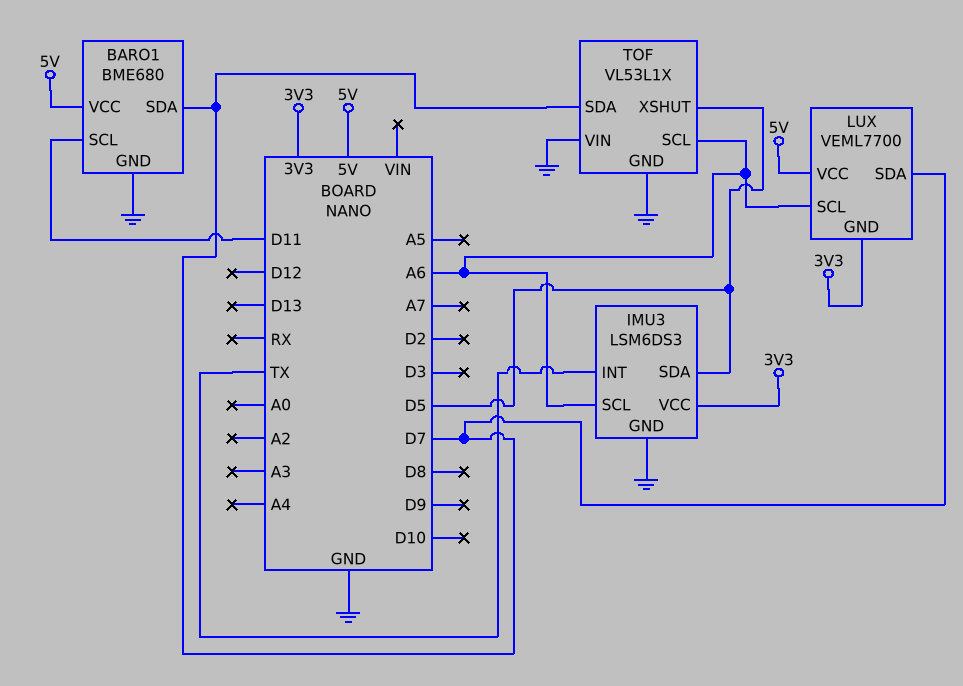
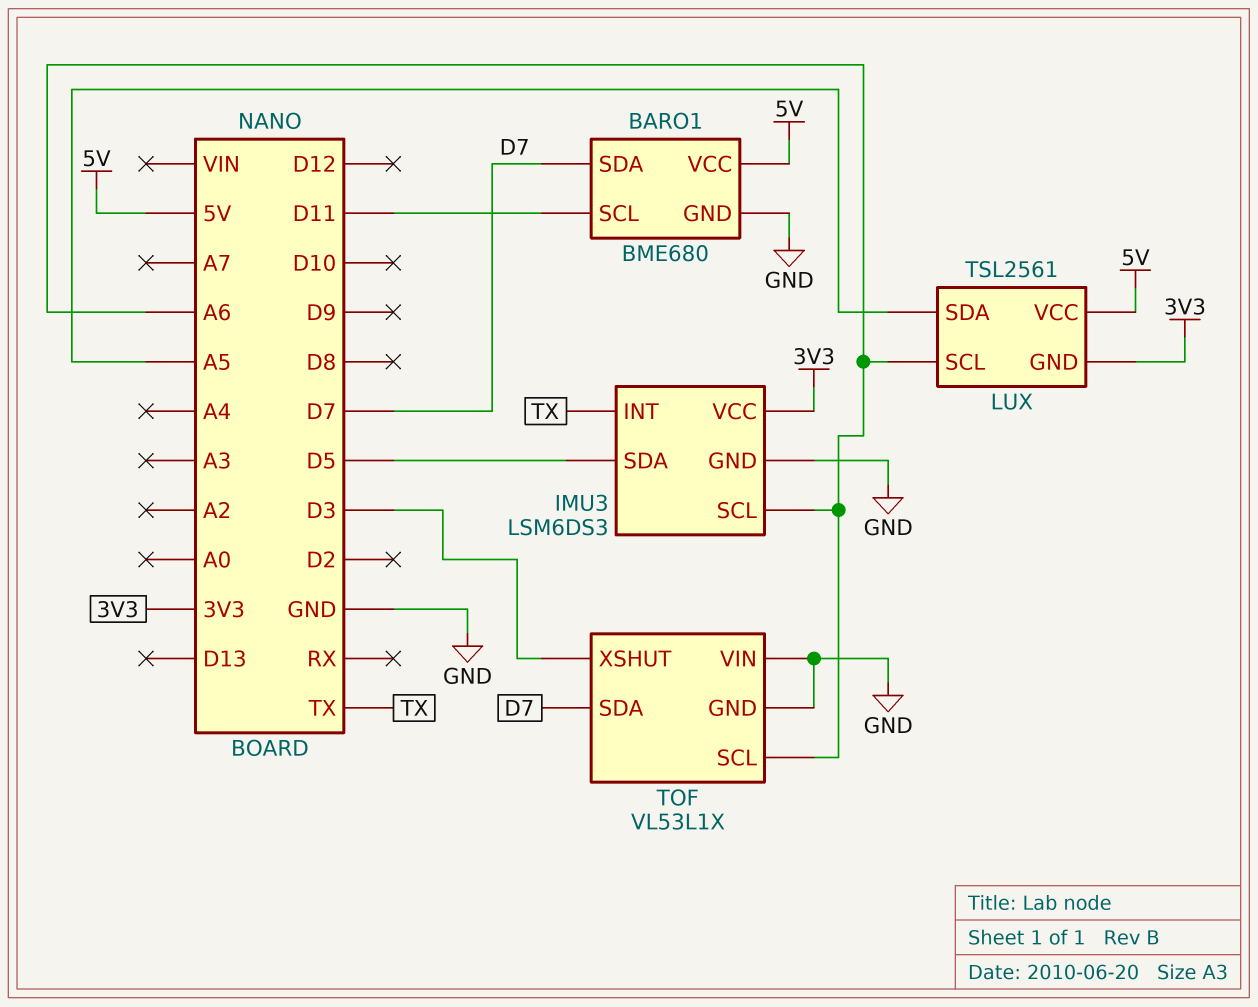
LUX: VEML7700 -> TSL2561
LUX pin SDA: D7 -> A5
TOF pin XSHUT: D5 -> D3

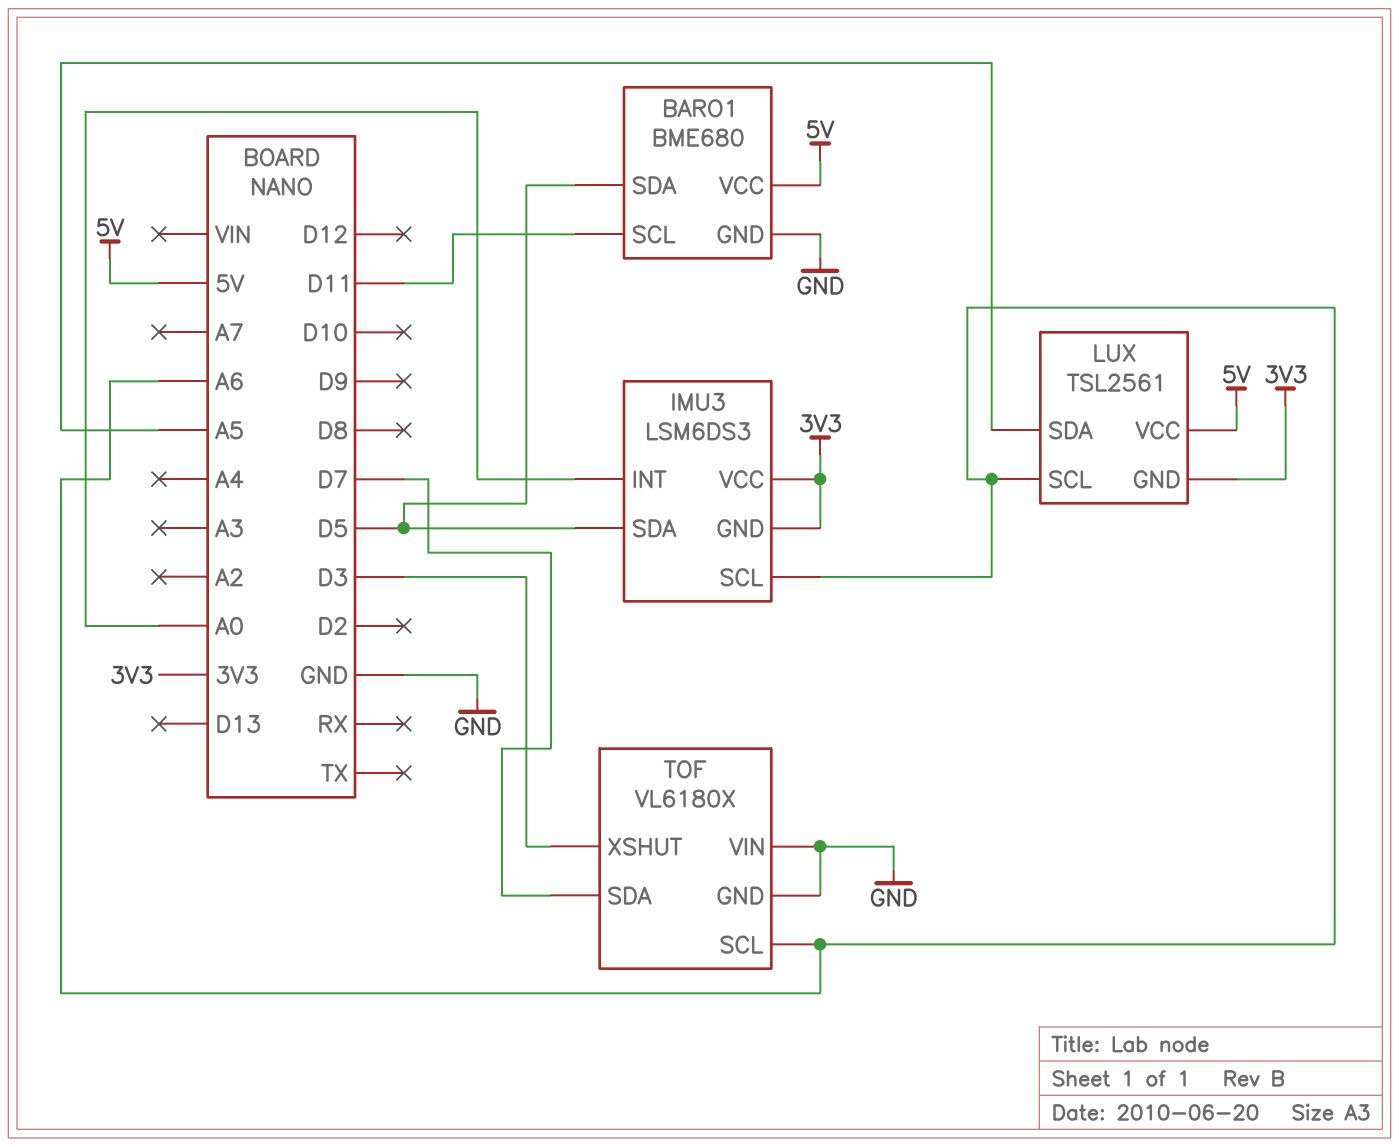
BARO1 pin SDA: D7 -> D5
IMU3 pin GND: GND -> 3V3
IMU3 pin INT: TX -> A0
TOF: VL53L1X -> VL6180X

